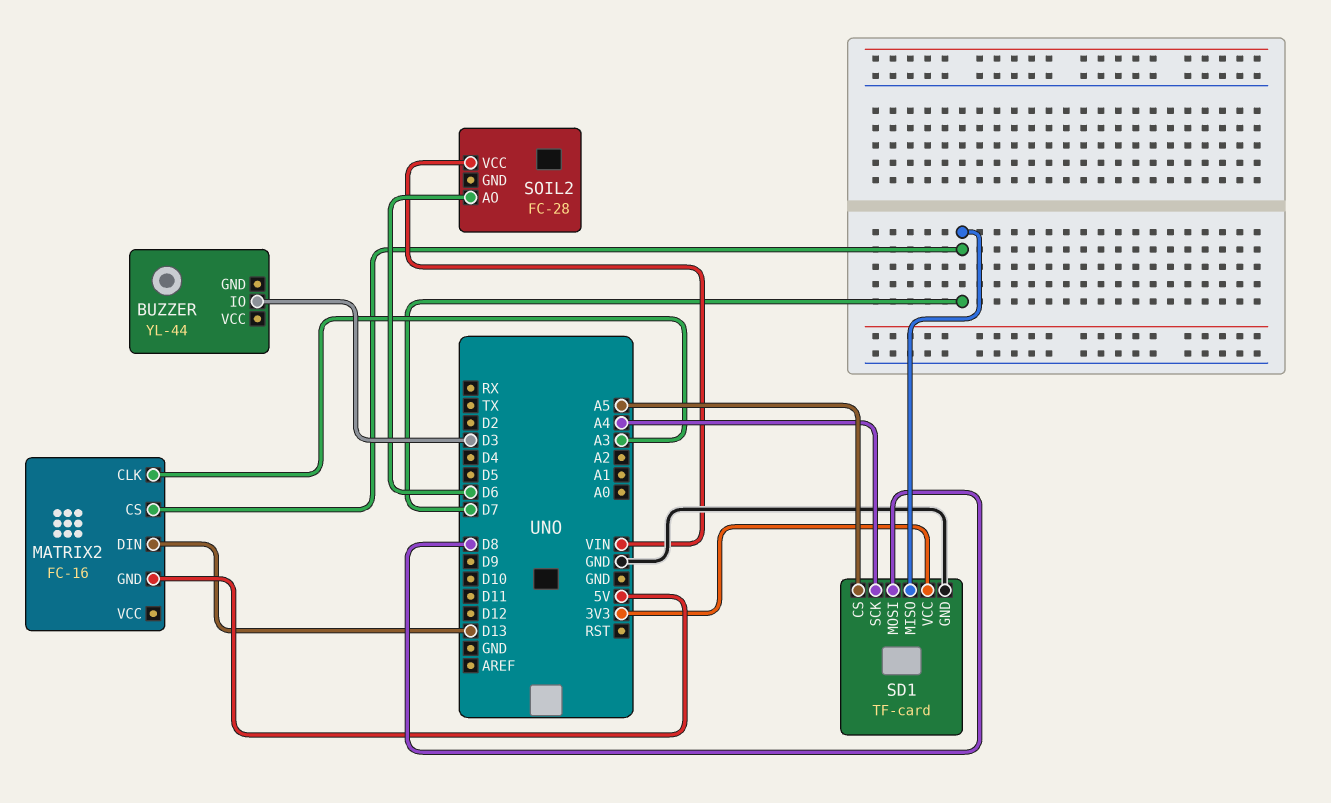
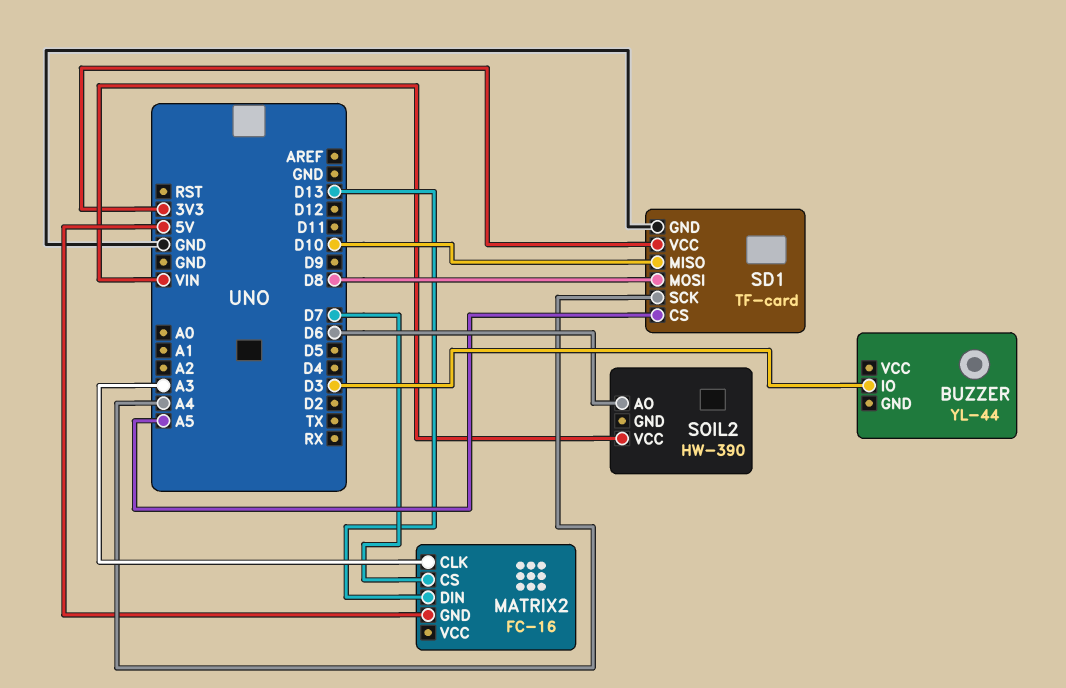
SD1 pin MISO: D7 -> D10
SOIL2: FC-28 -> HW-390

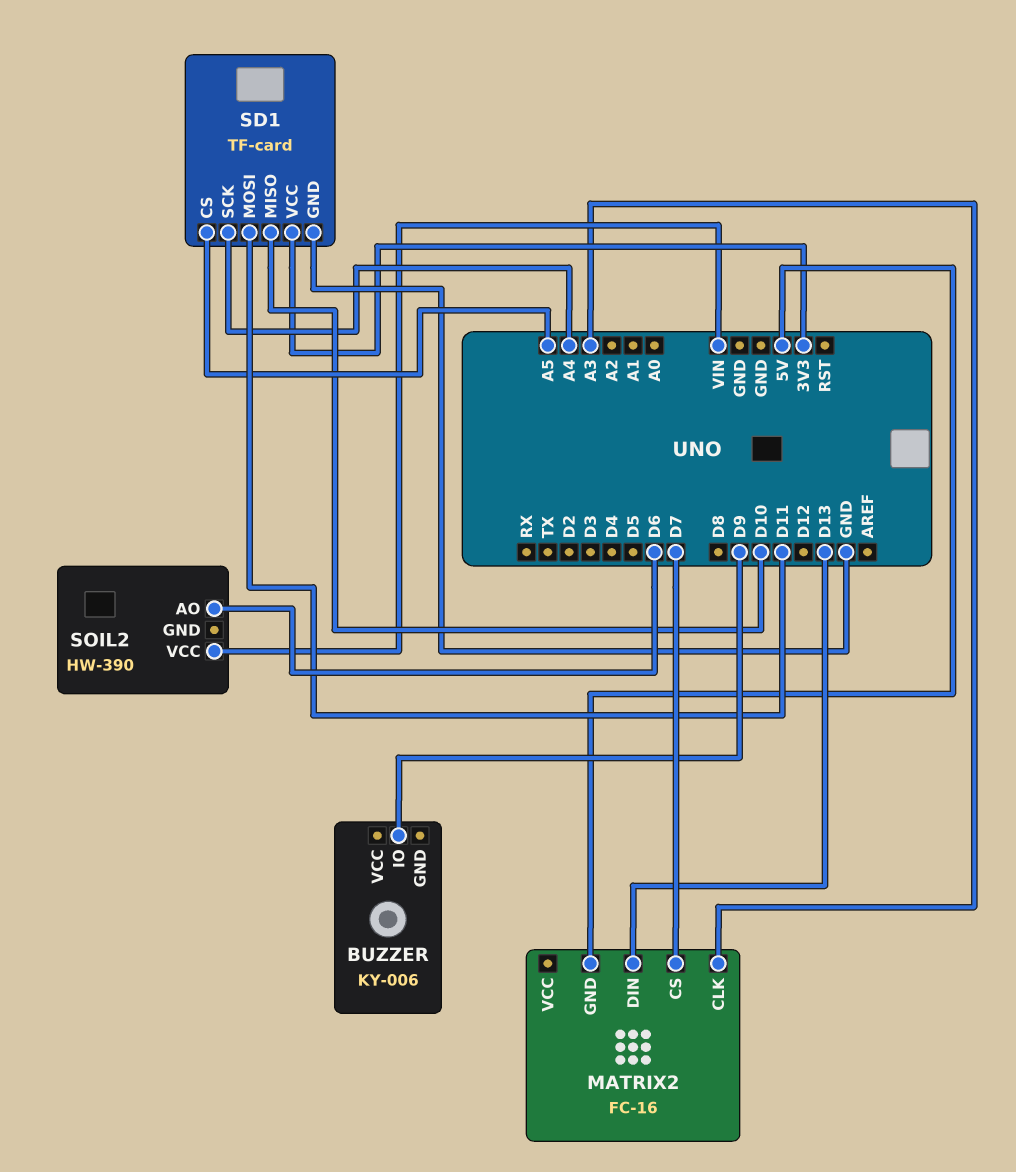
BUZZER: YL-44 -> KY-006
BUZZER pin IO: D3 -> D9
SD1 pin MOSI: D8 -> D11

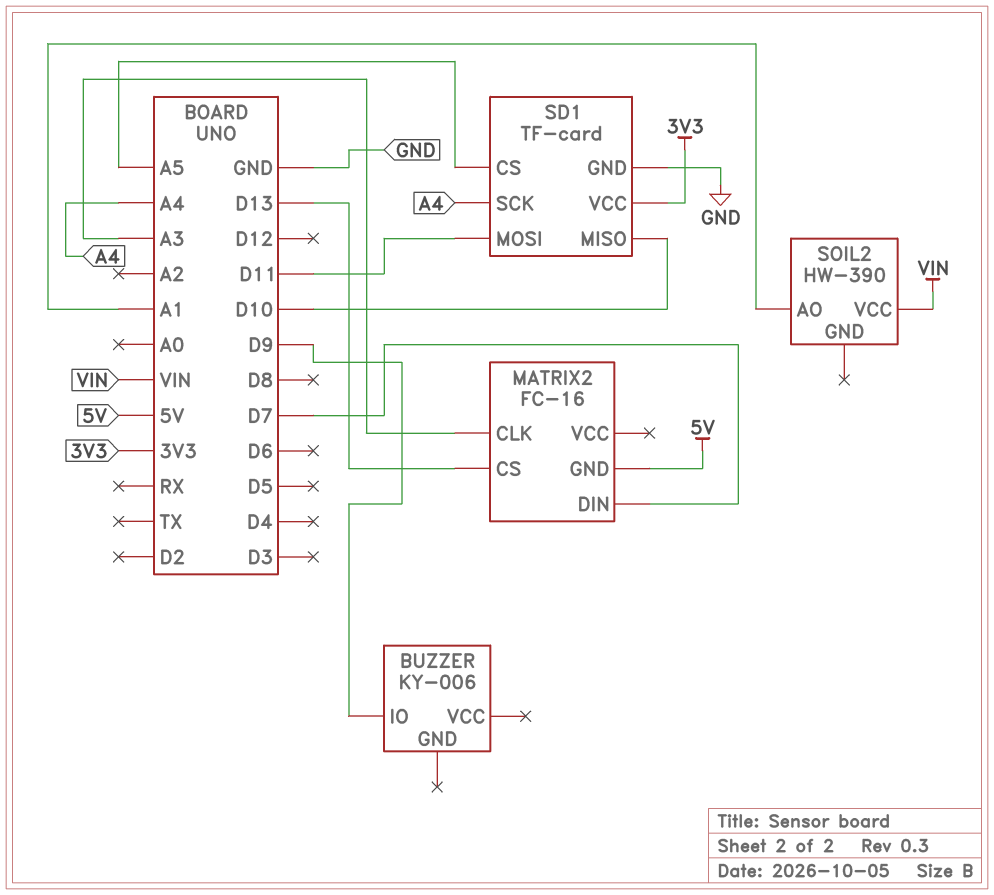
MATRIX2 pin CS: D7 -> D13
MATRIX2 pin DIN: D13 -> D7
SOIL2 pin AO: D6 -> A1

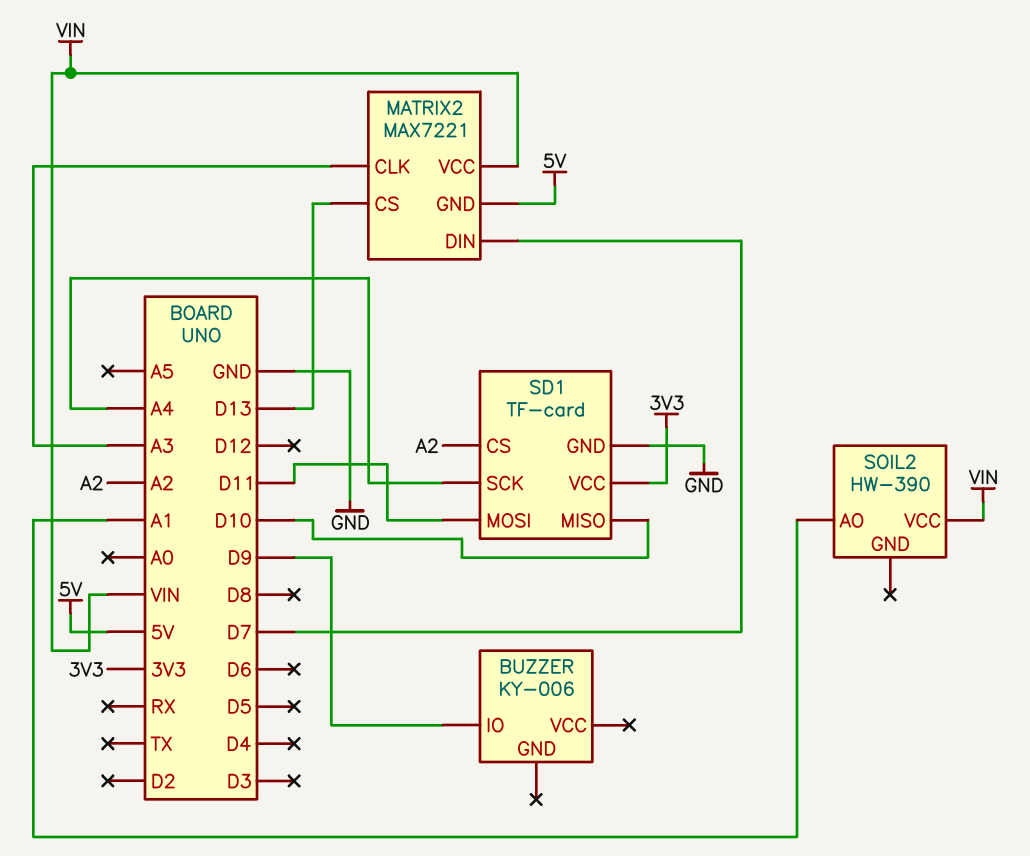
MATRIX2: FC-16 -> MAX7221
MATRIX2 pin VCC: none -> VIN
SD1 pin CS: A5 -> A2

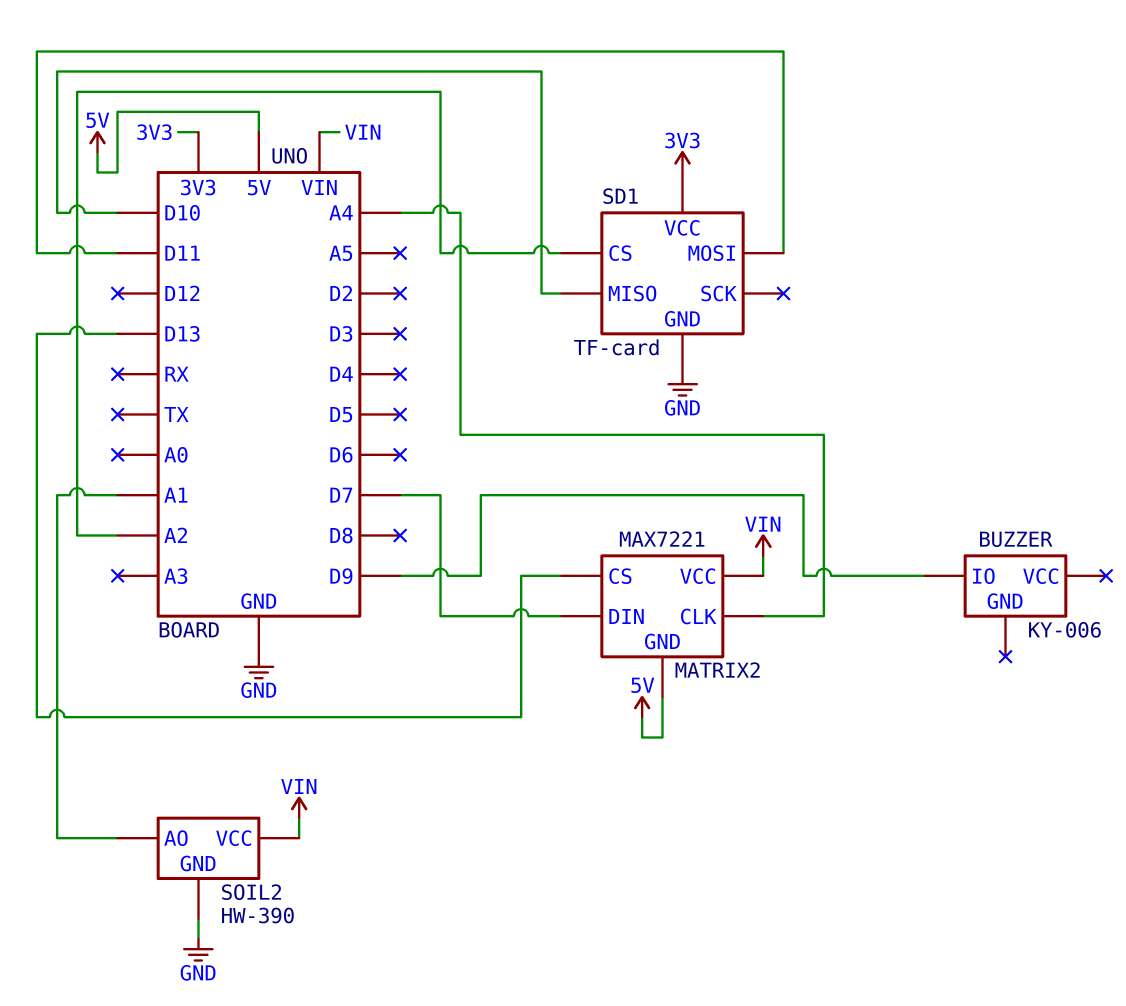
MATRIX2 pin CLK: A3 -> A4
SD1 pin SCK: A4 -> none
SOIL2 pin GND: none -> GND

